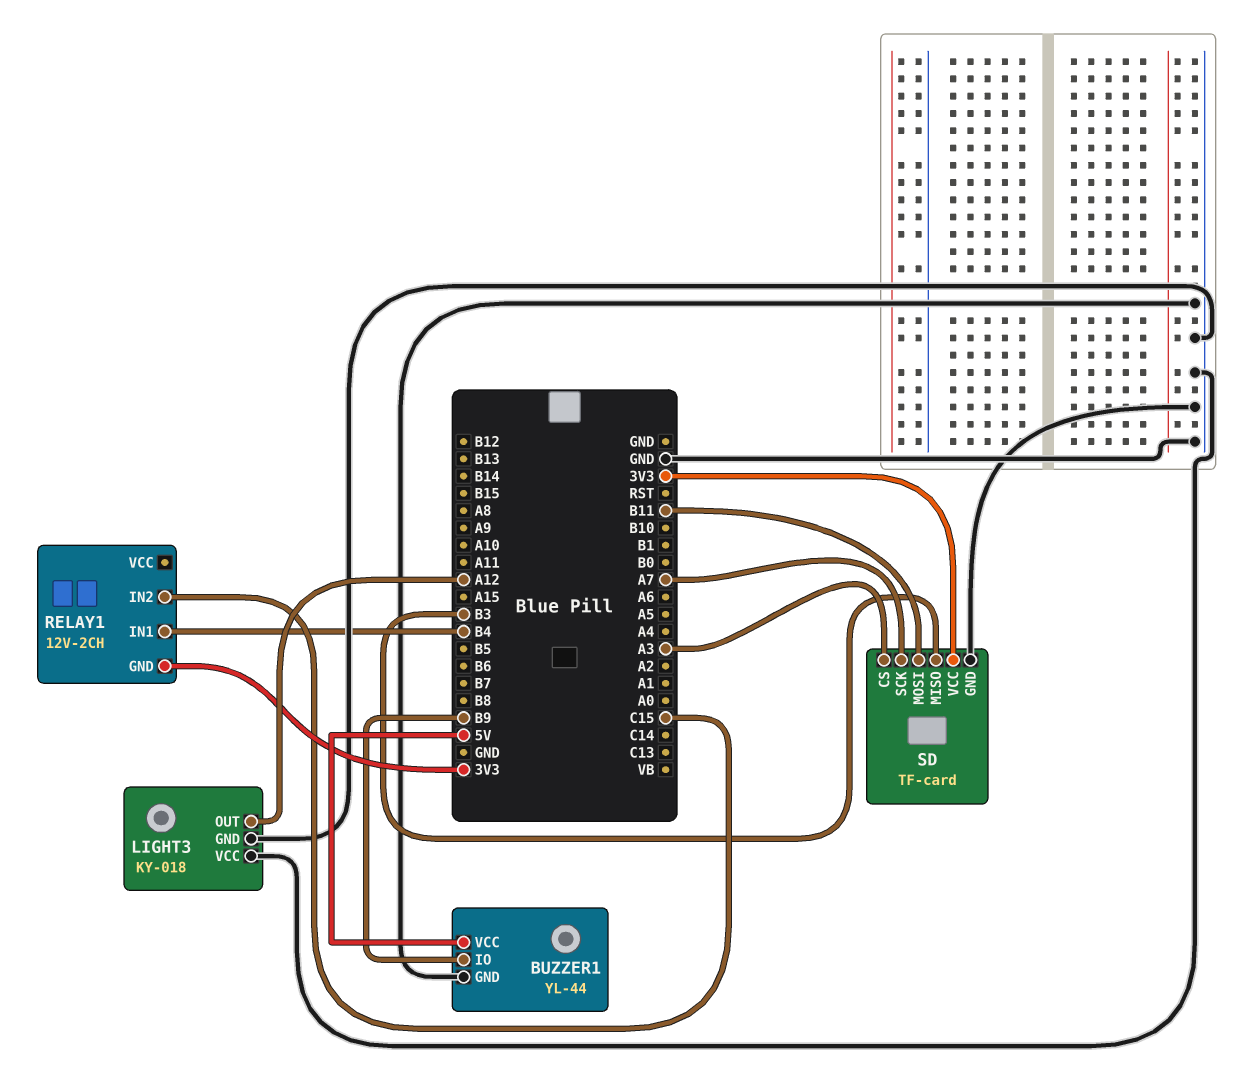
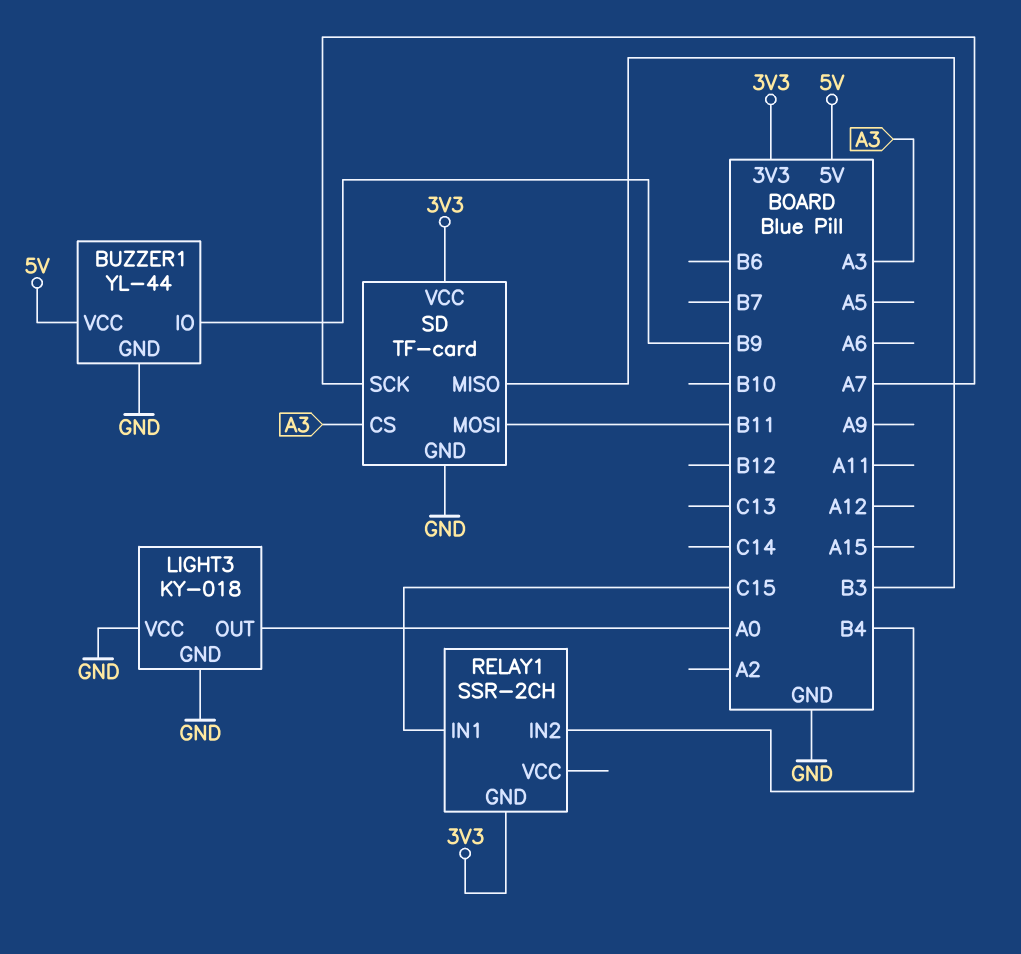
LIGHT3 pin OUT: A12 -> A0
RELAY1: 12V-2CH -> SSR-2CH
RELAY1 pin IN1: B4 -> C15
RELAY1 pin IN2: C15 -> B4

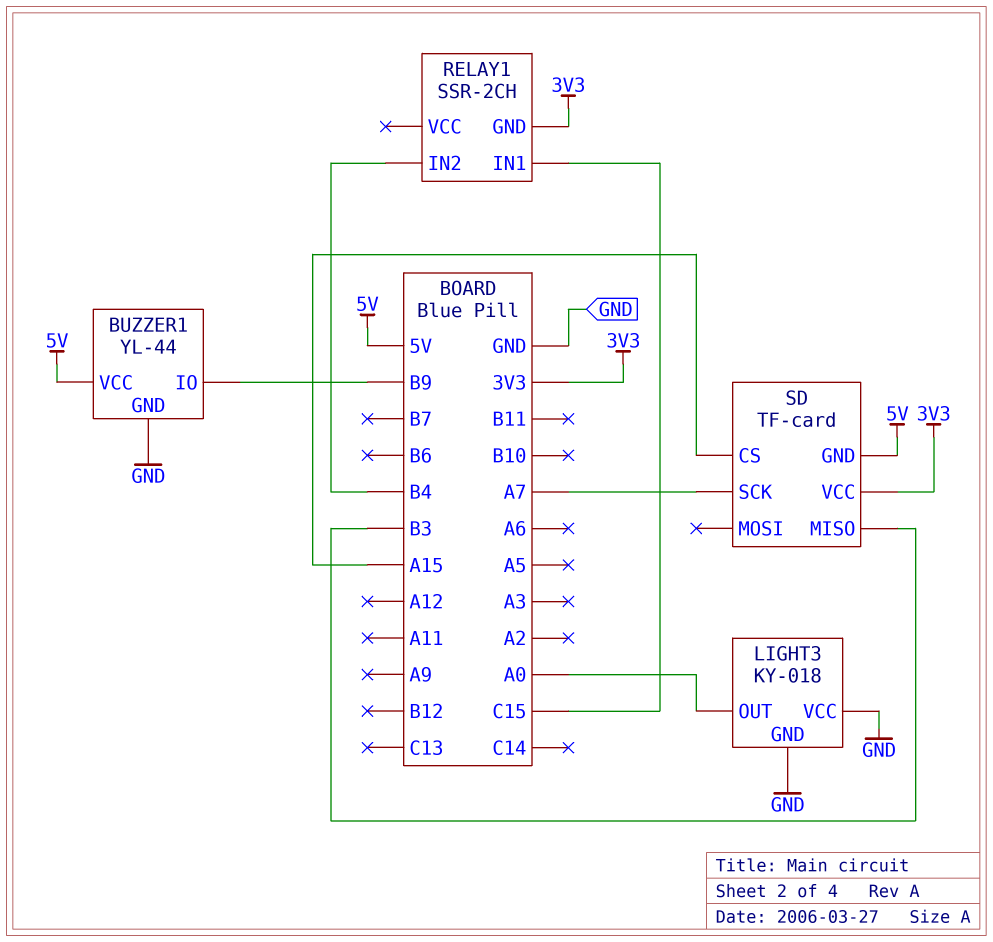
SD pin CS: A3 -> A15
SD pin GND: GND -> 5V
SD pin MOSI: B11 -> none

